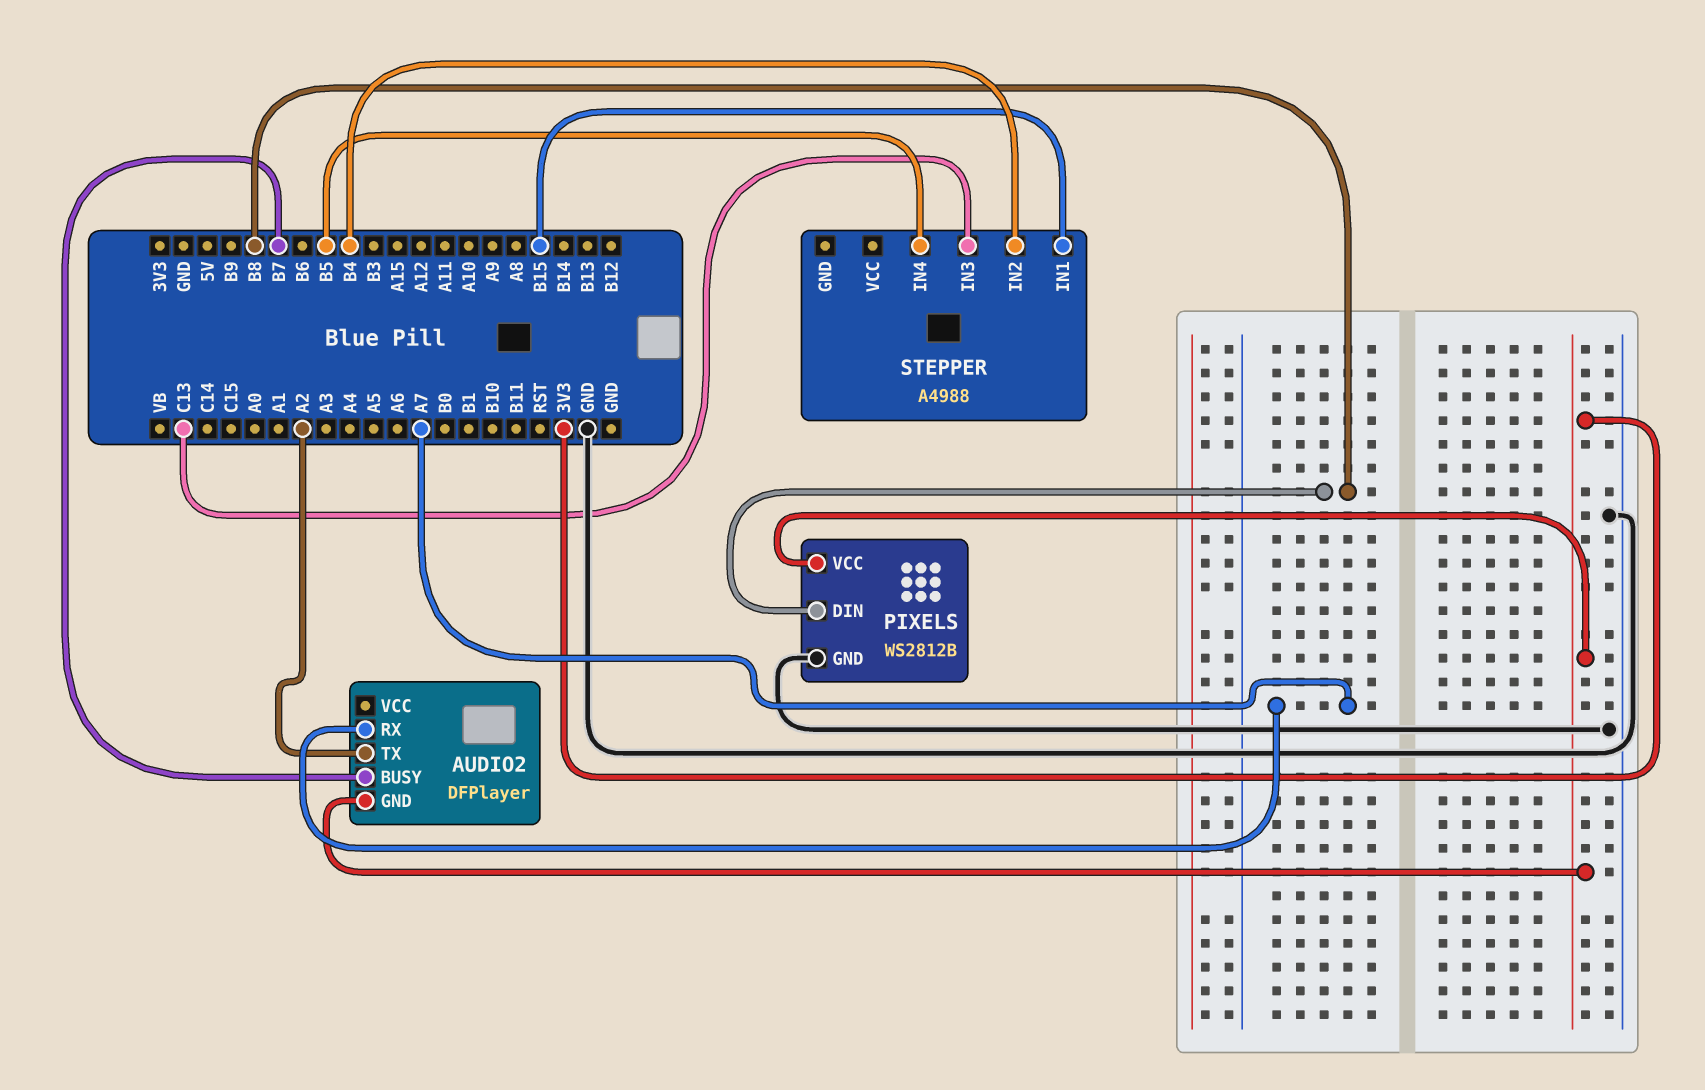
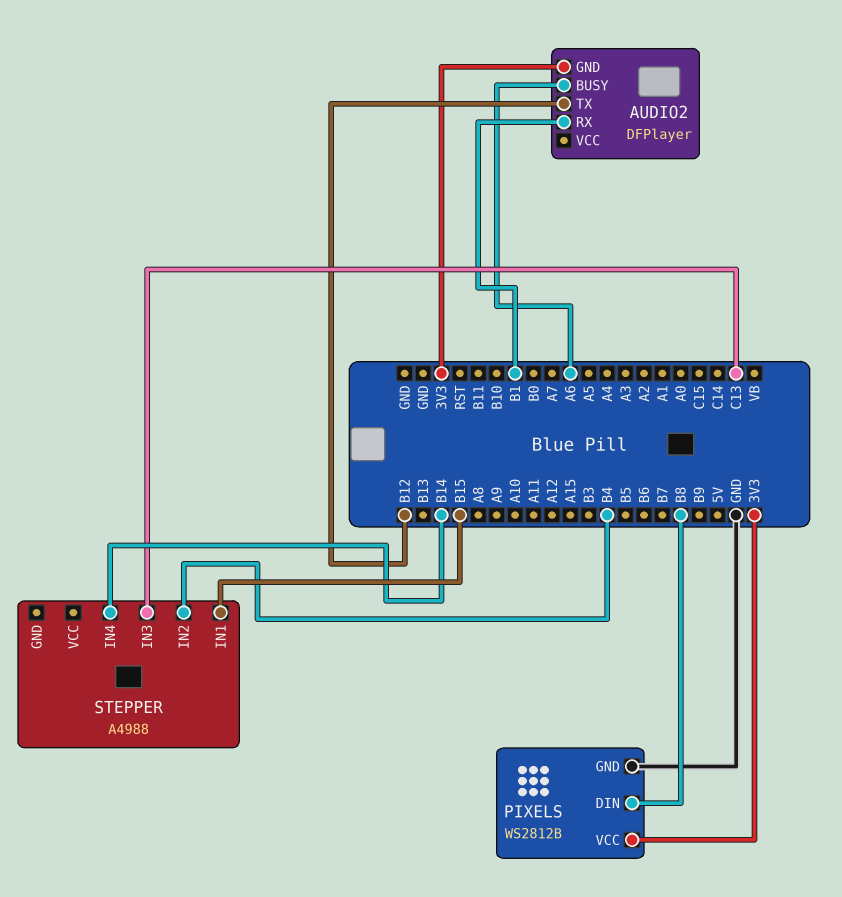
AUDIO2 pin BUSY: B7 -> A6
AUDIO2 pin RX: A7 -> B1
AUDIO2 pin TX: A2 -> B12
STEPPER pin IN4: B5 -> B14

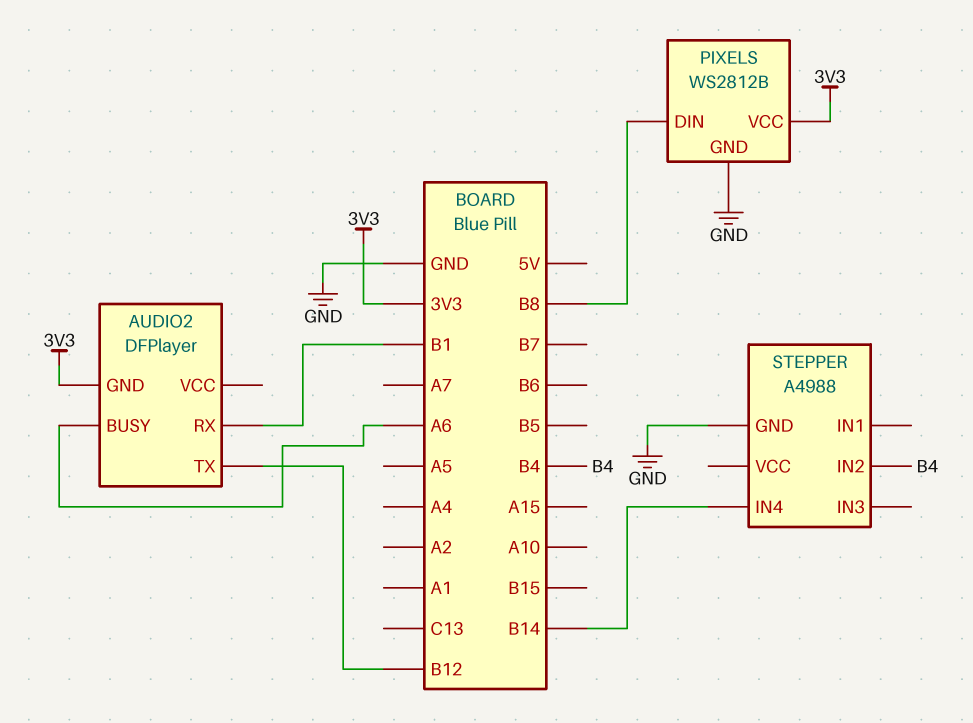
STEPPER pin GND: none -> GND
STEPPER pin IN1: B15 -> none
STEPPER pin IN3: C13 -> none

